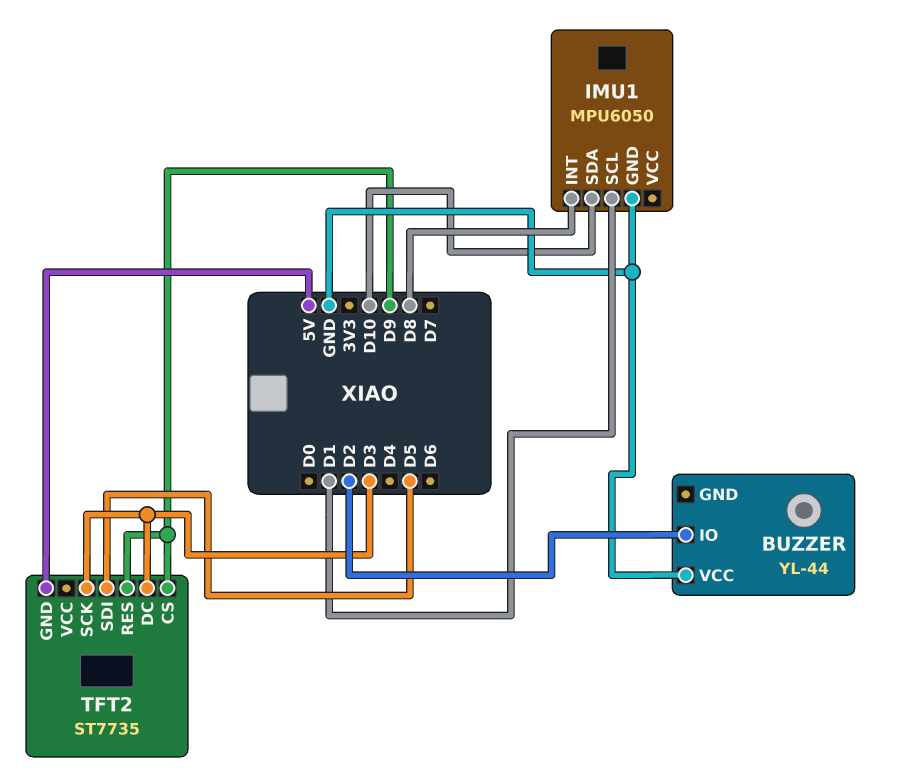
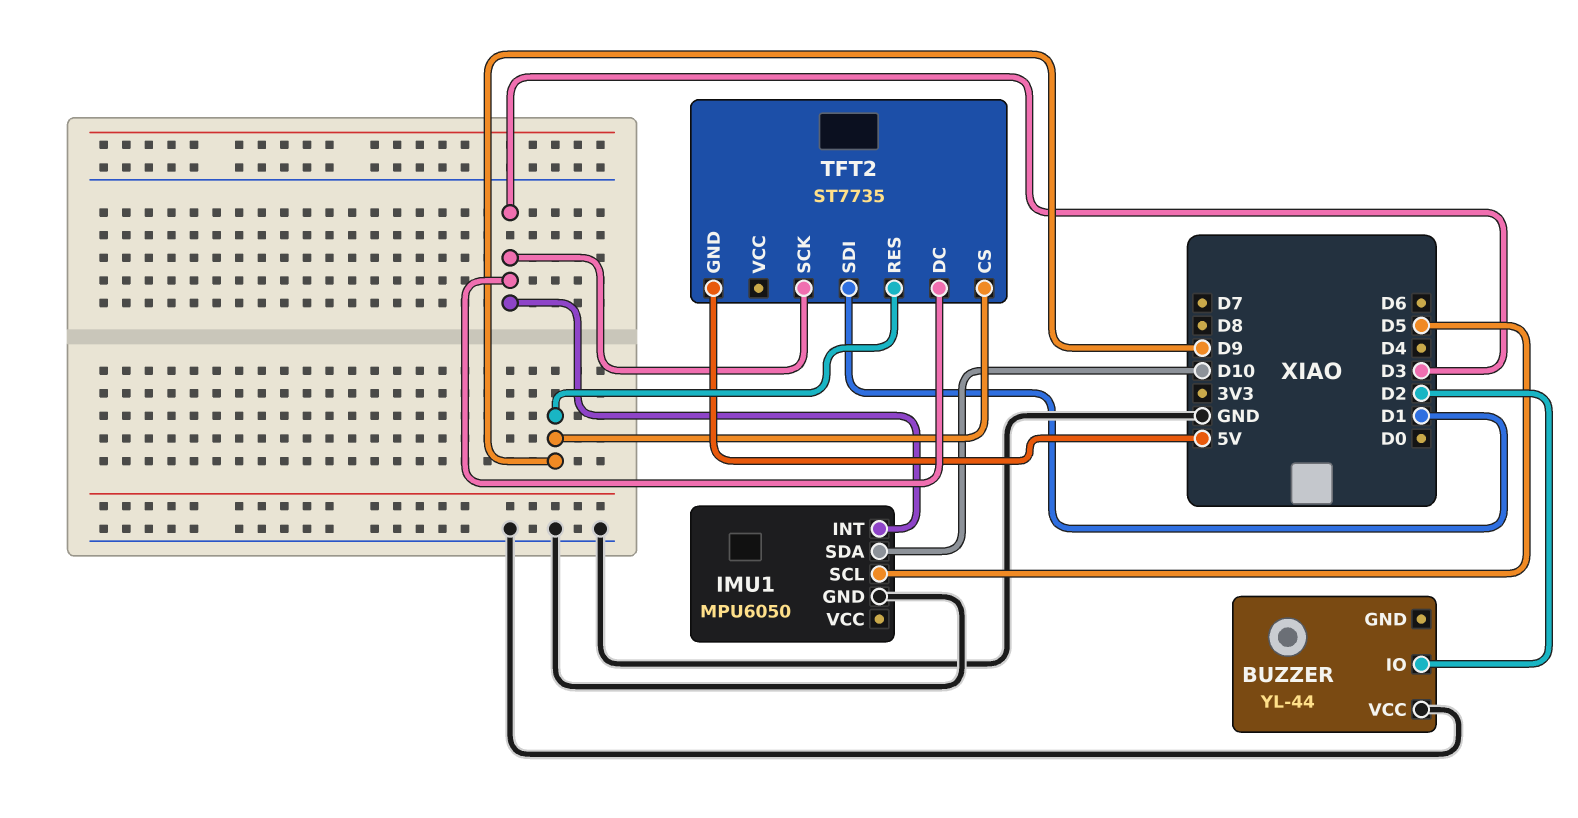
IMU1 pin INT: D8 -> D3
IMU1 pin SCL: D1 -> D5
TFT2 pin SDI: D5 -> D1

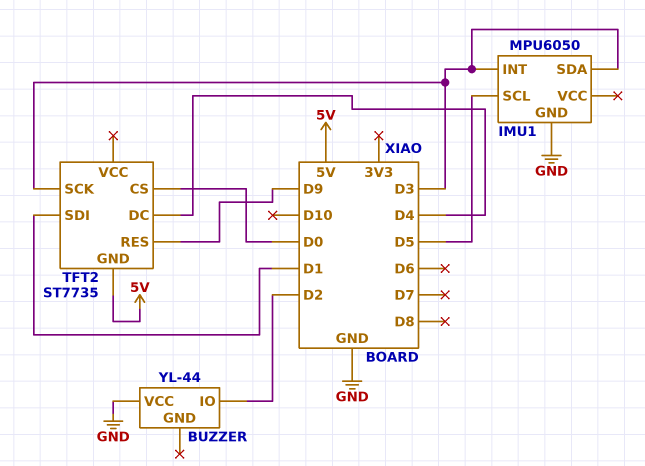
IMU1 pin SDA: D10 -> D3
TFT2 pin CS: D9 -> D0
TFT2 pin DC: D3 -> D4

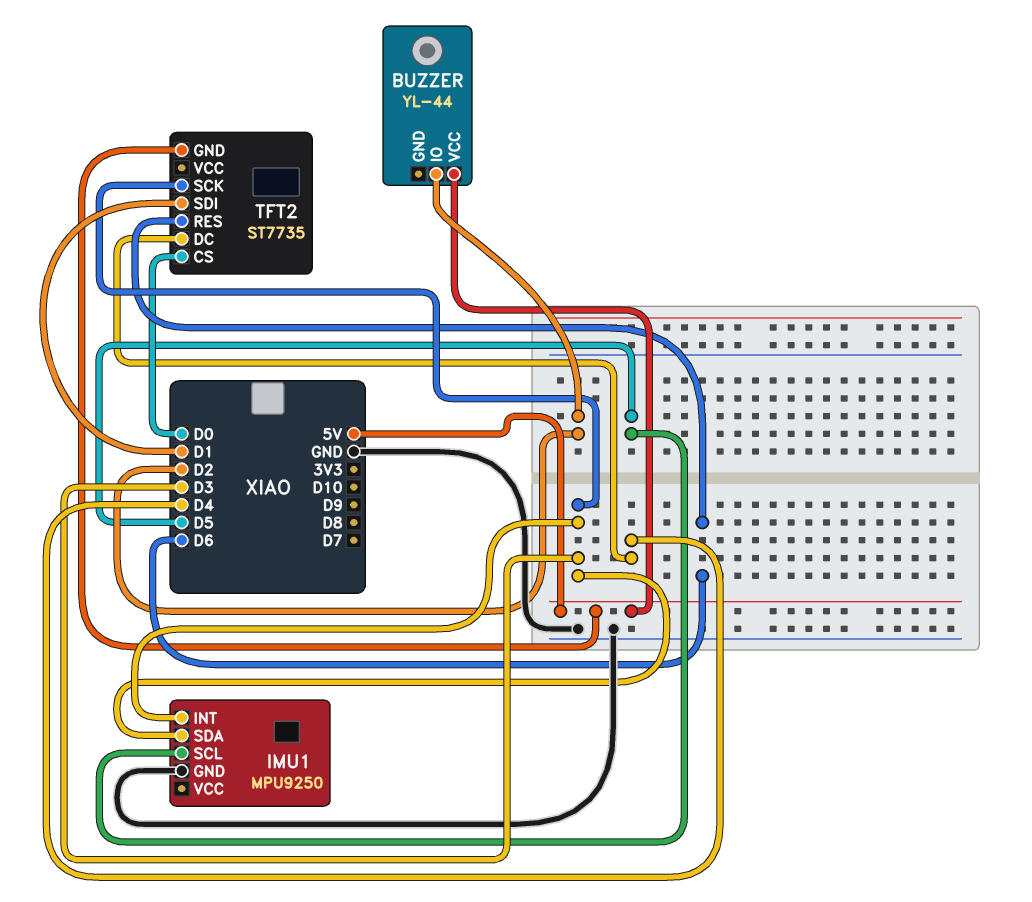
BUZZER pin VCC: GND -> 5V
IMU1: MPU6050 -> MPU9250
TFT2 pin RES: D9 -> D6

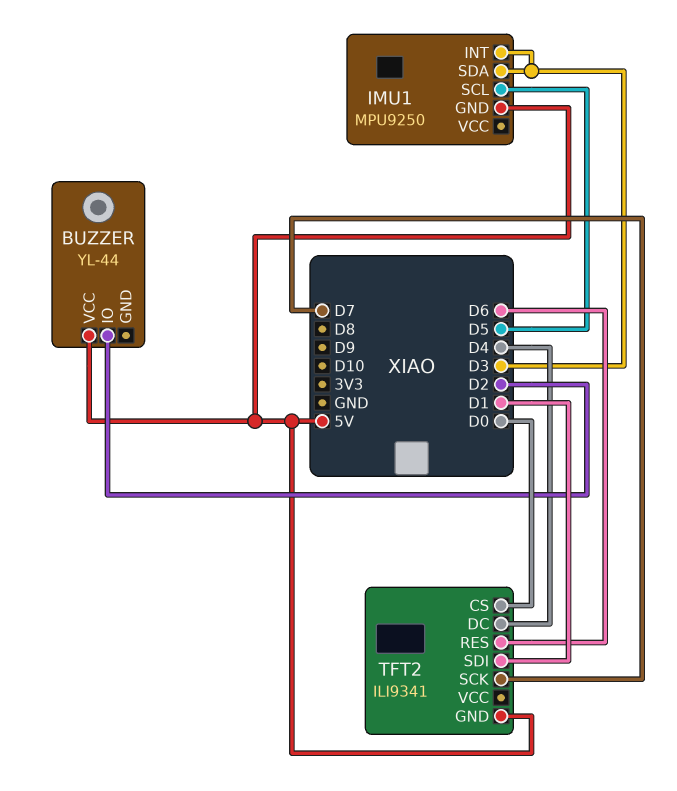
IMU1 pin GND: GND -> 5V
TFT2: ST7735 -> ILI9341
TFT2 pin SCK: D3 -> D7

